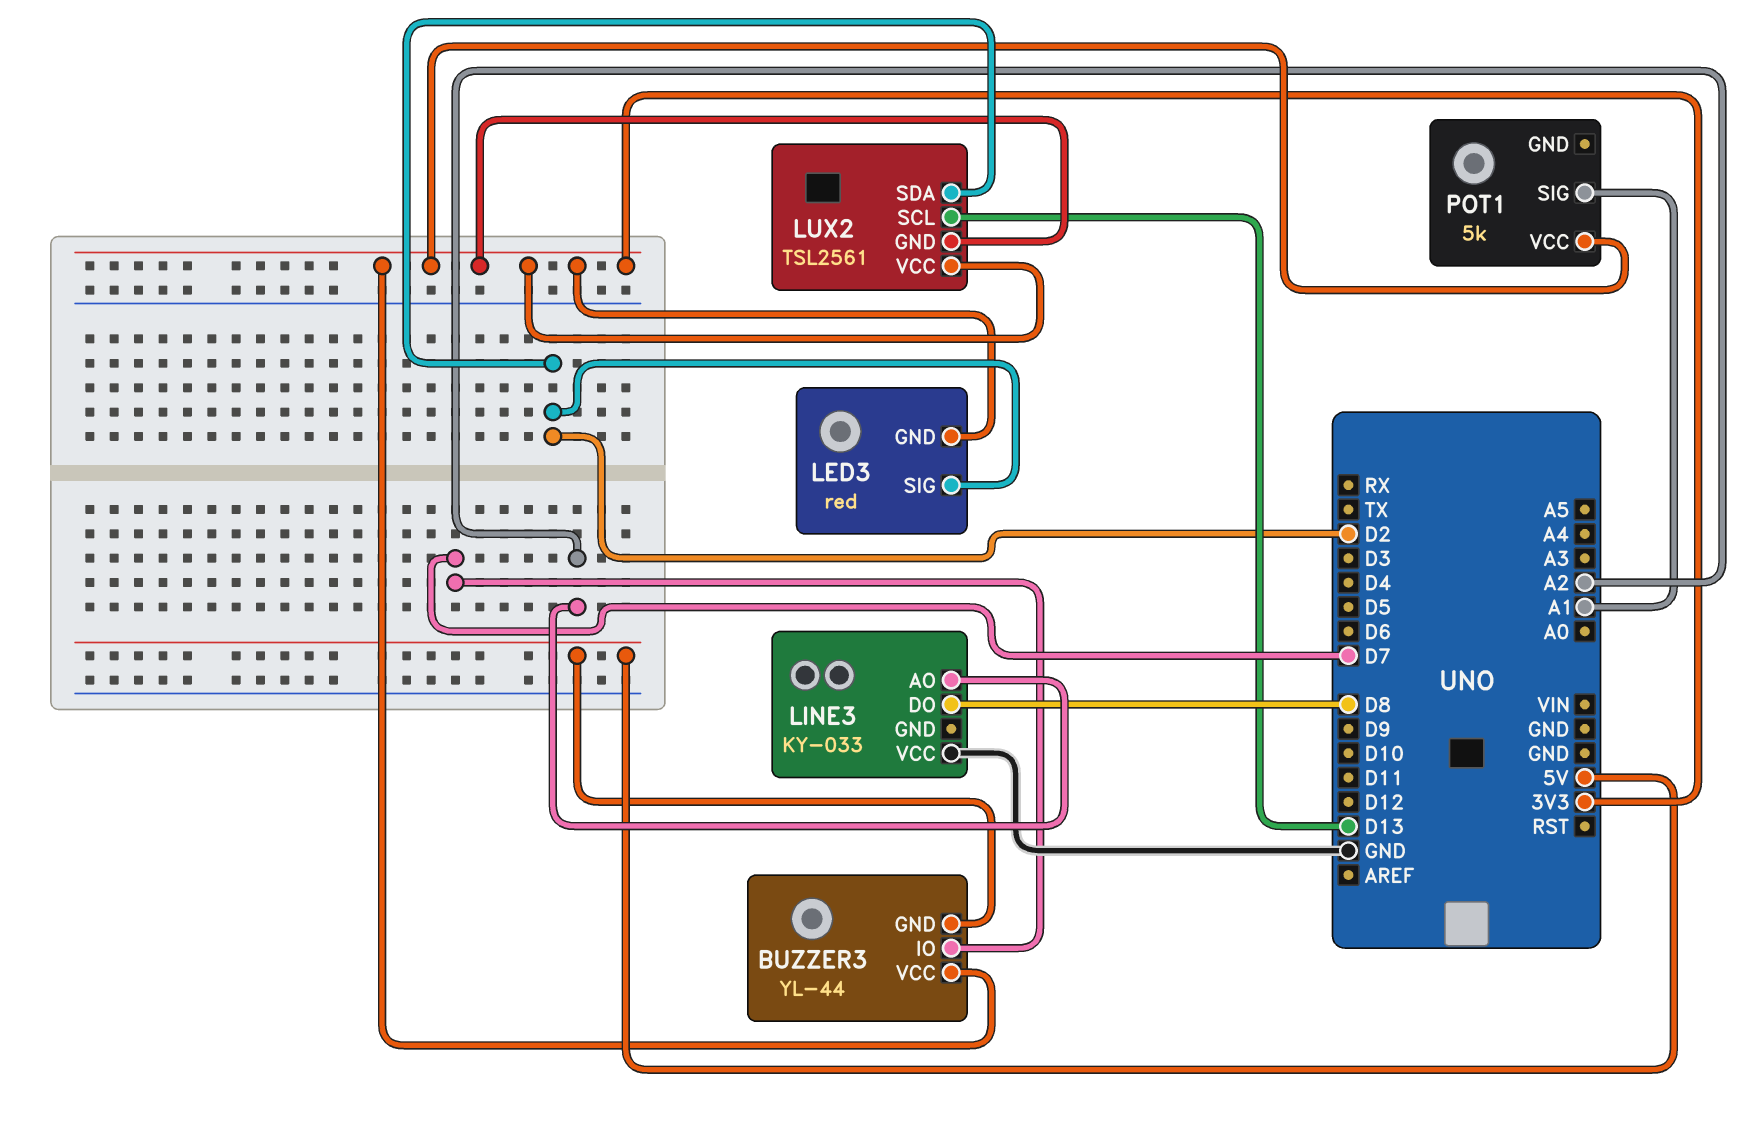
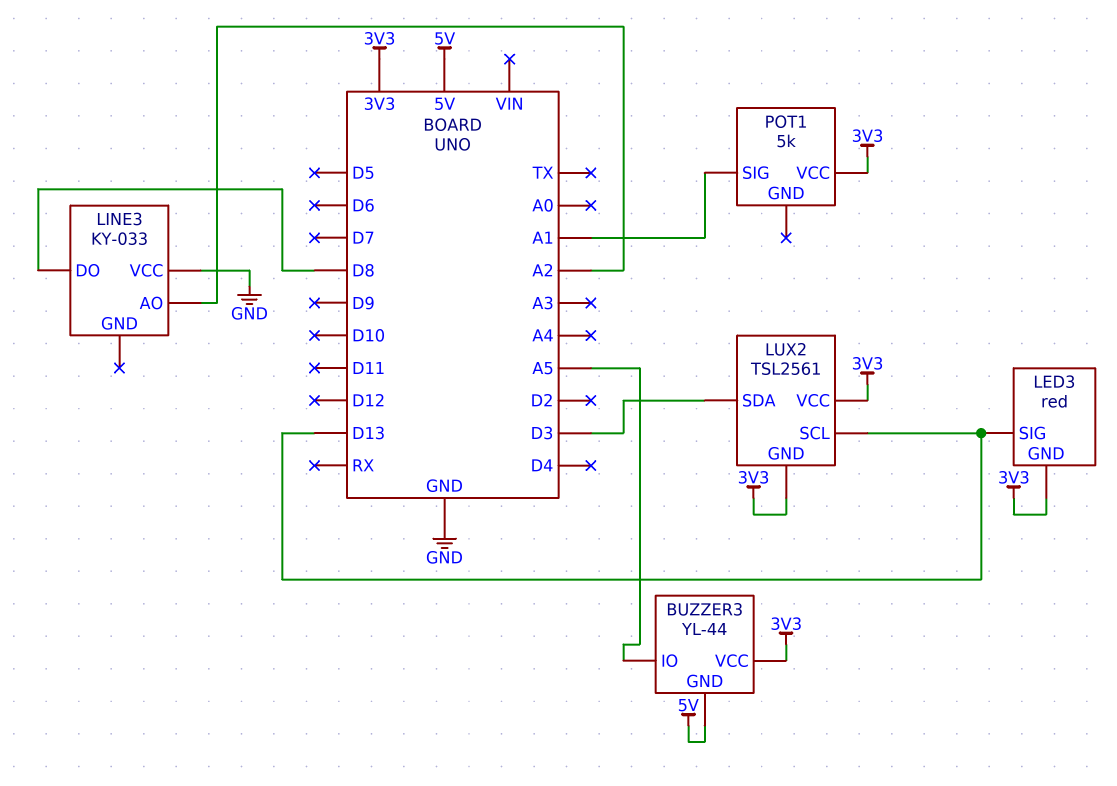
BUZZER3 pin IO: D7 -> A5
LED3 pin SIG: D2 -> D13
LUX2 pin SDA: D2 -> D3

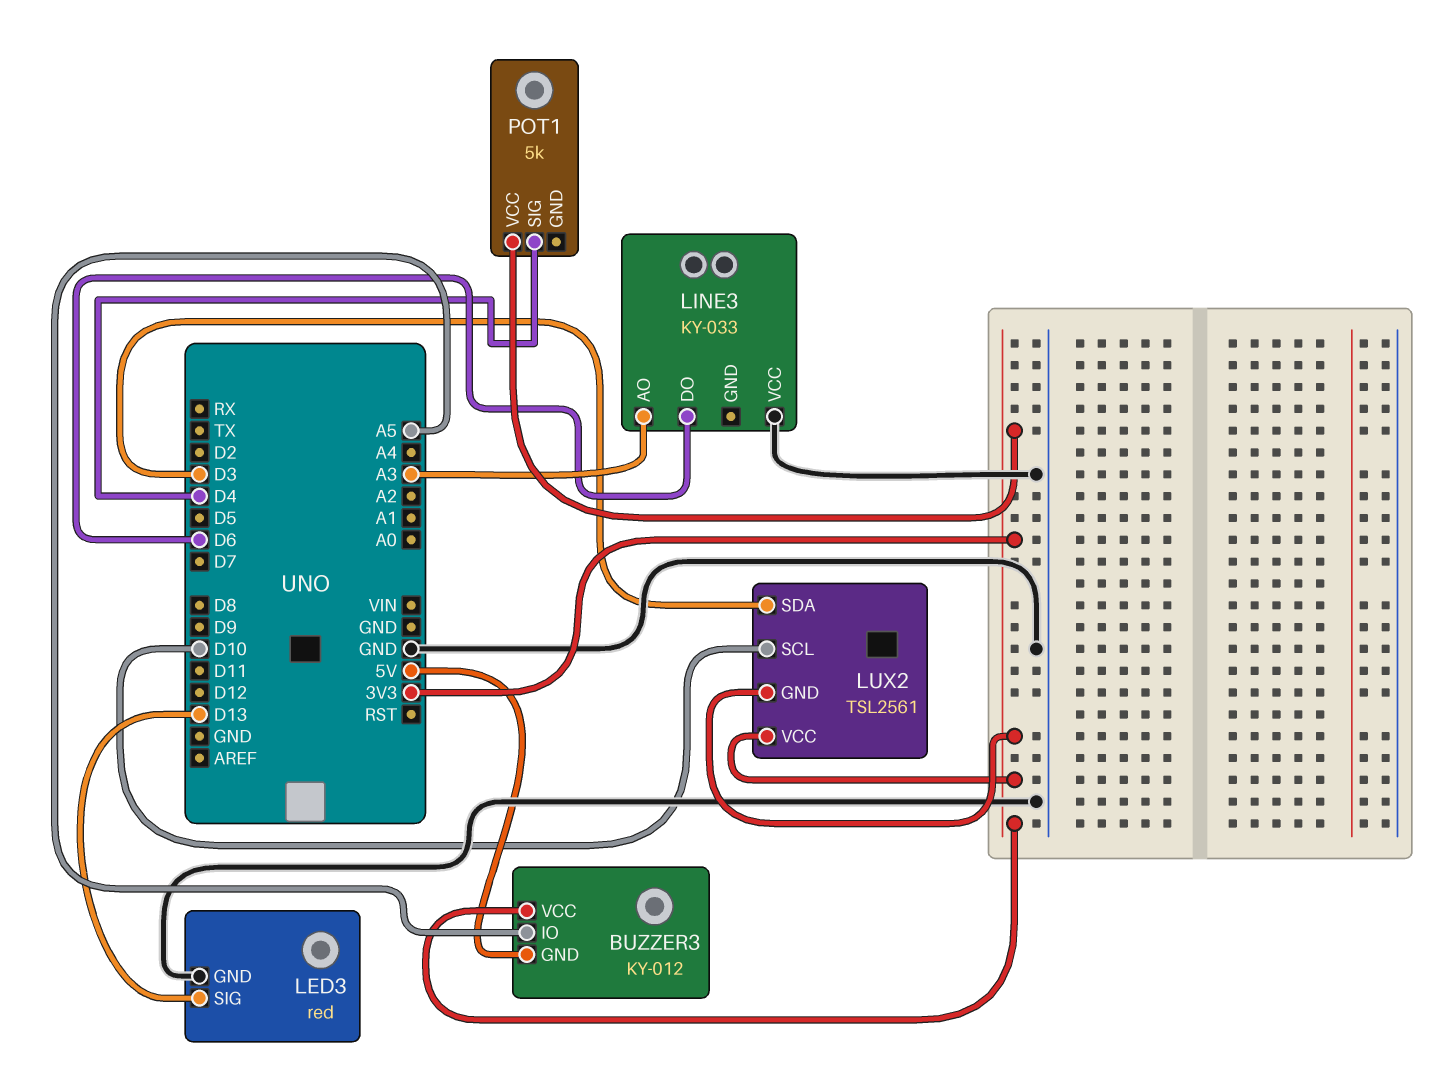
BUZZER3: YL-44 -> KY-012
LED3 pin GND: 3V3 -> GND
LINE3 pin AO: A2 -> A3
LINE3 pin DO: D8 -> D6
LUX2 pin SCL: D13 -> D10
POT1 pin SIG: A1 -> D4

